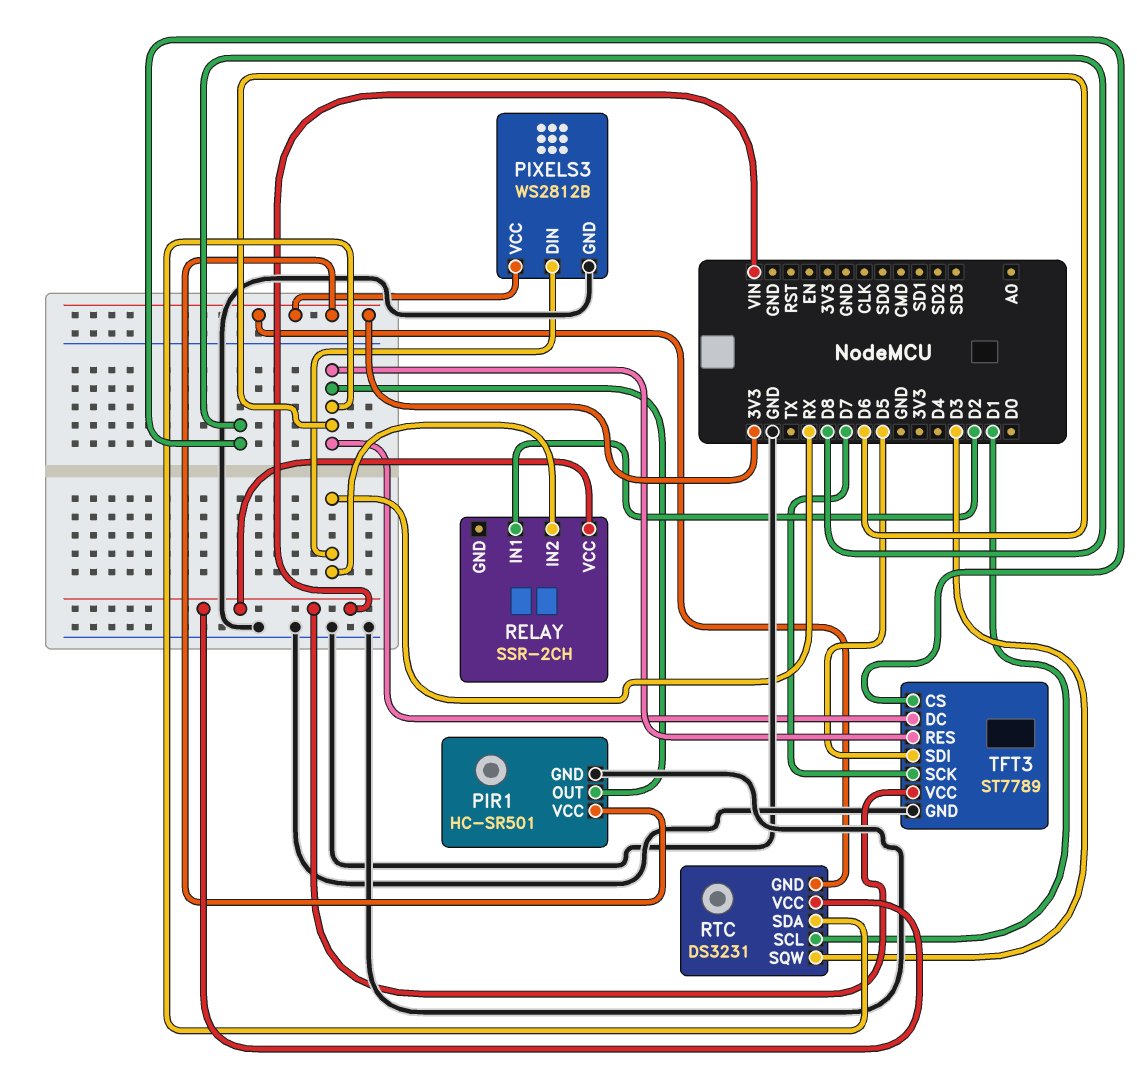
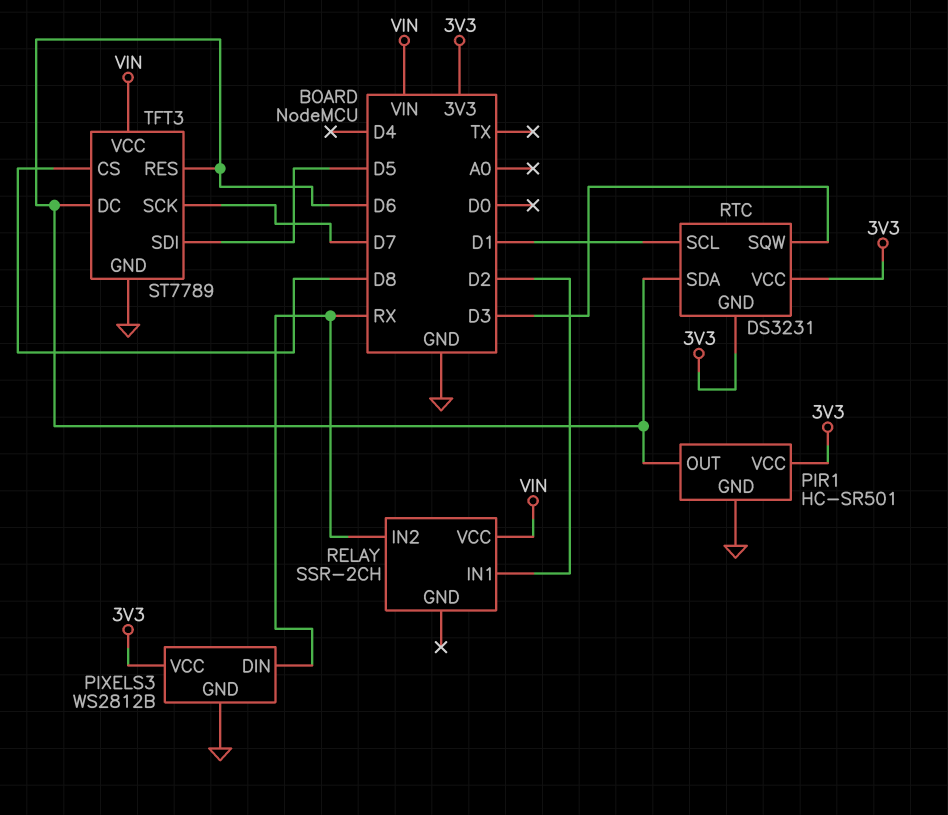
RTC pin VCC: VIN -> 3V3

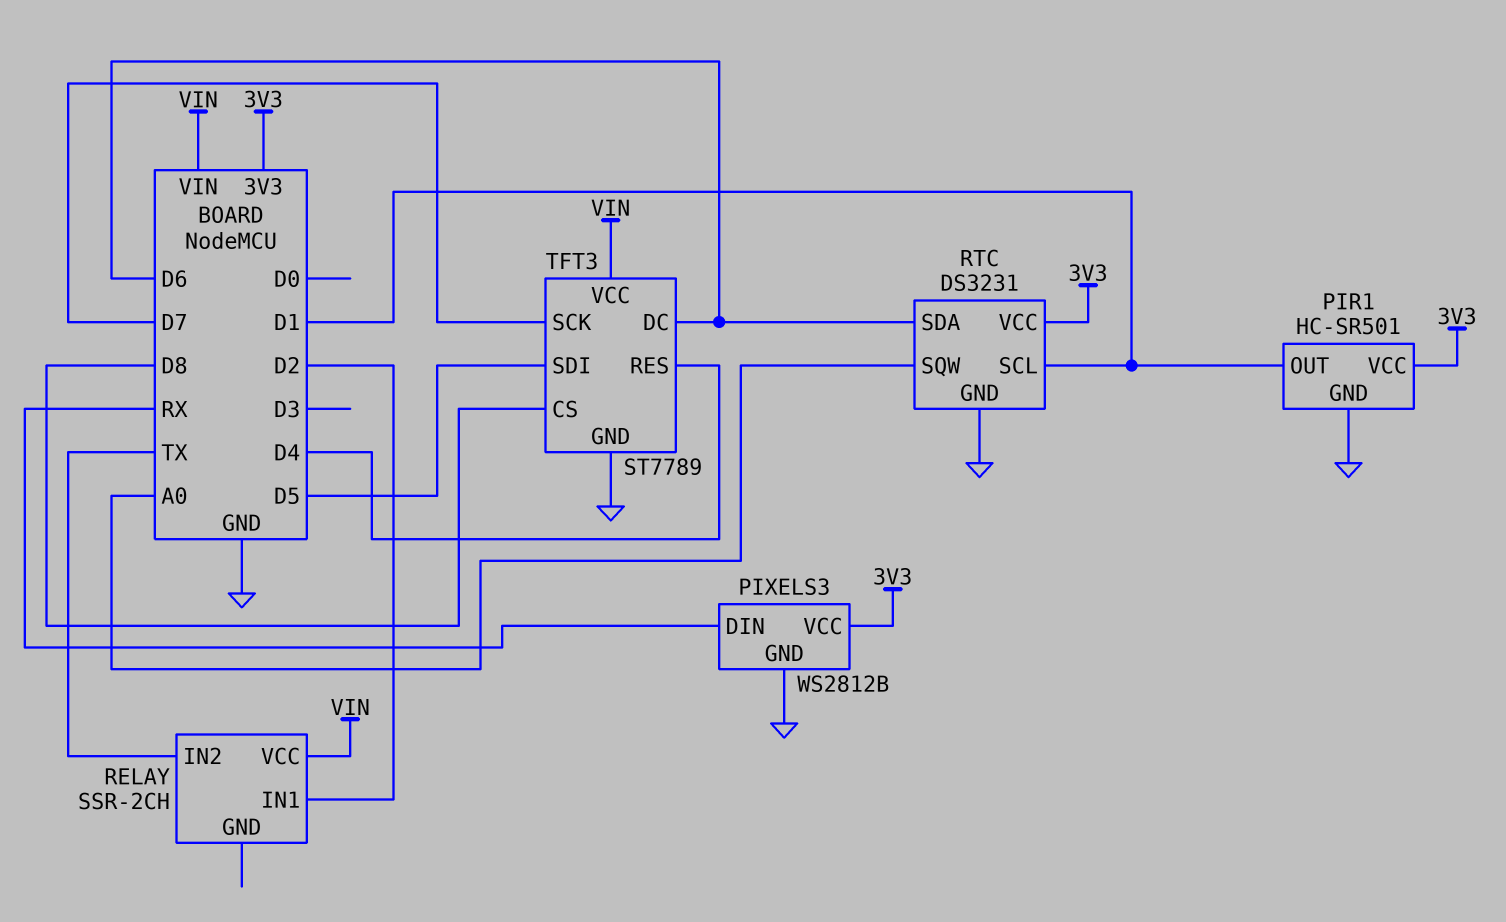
PIR1 pin OUT: D6 -> D1
RELAY pin IN2: RX -> TX
RTC pin GND: 3V3 -> GND
RTC pin SQW: D3 -> A0
TFT3 pin RES: D6 -> D4

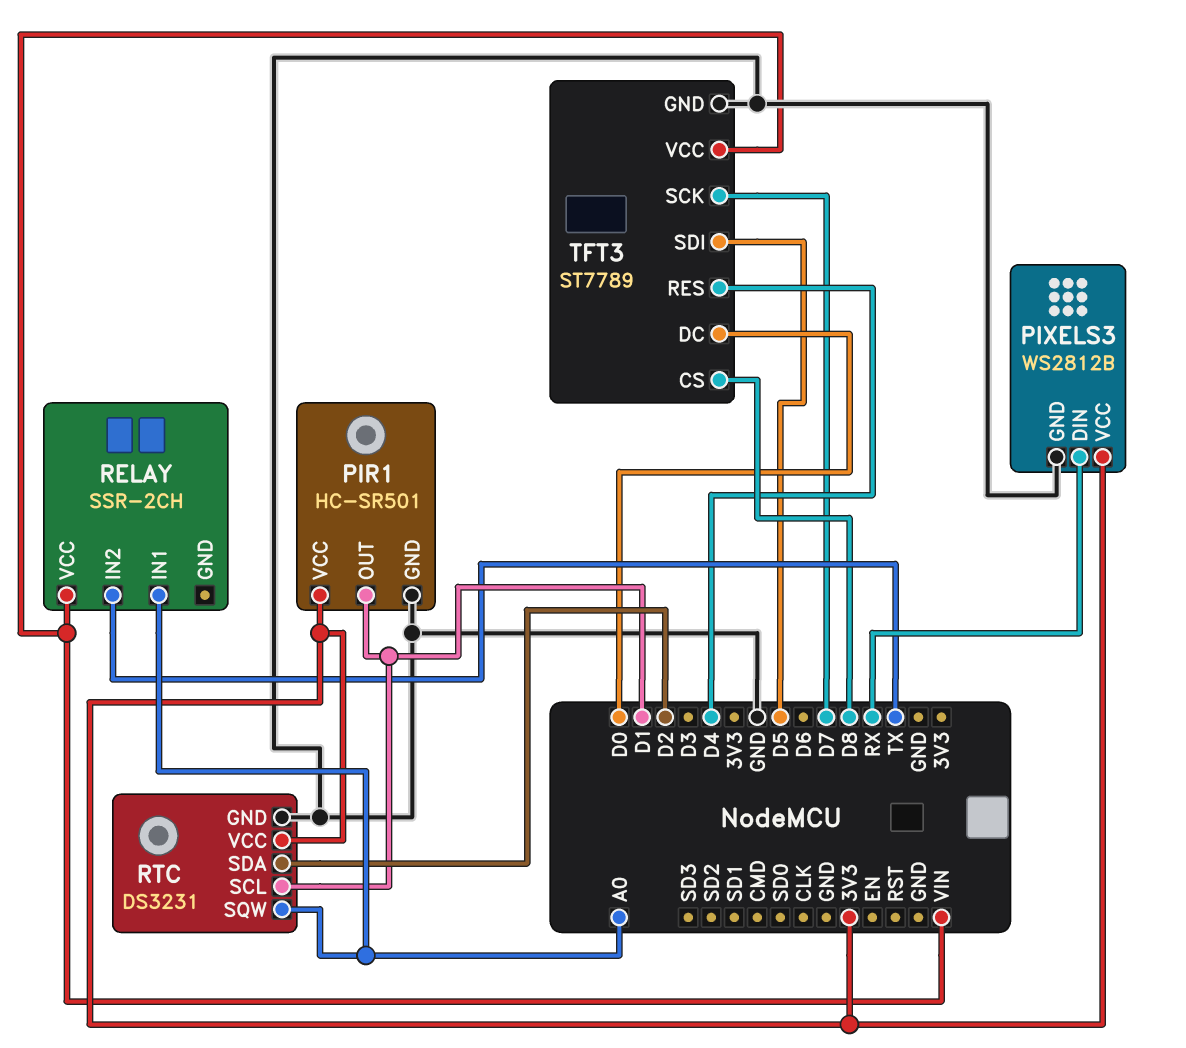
RELAY pin IN1: D2 -> A0
RTC pin SDA: D6 -> D2
TFT3 pin DC: D6 -> D0

